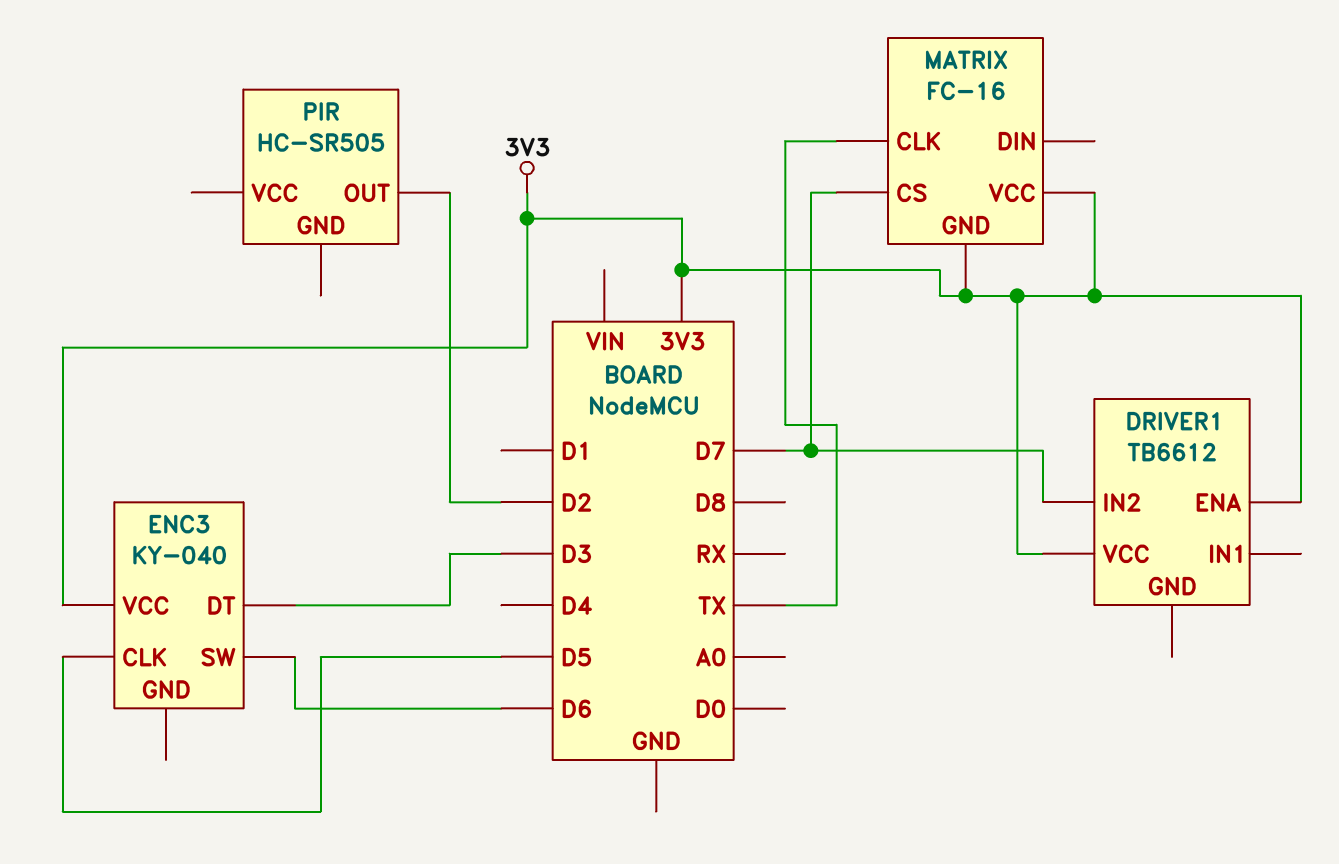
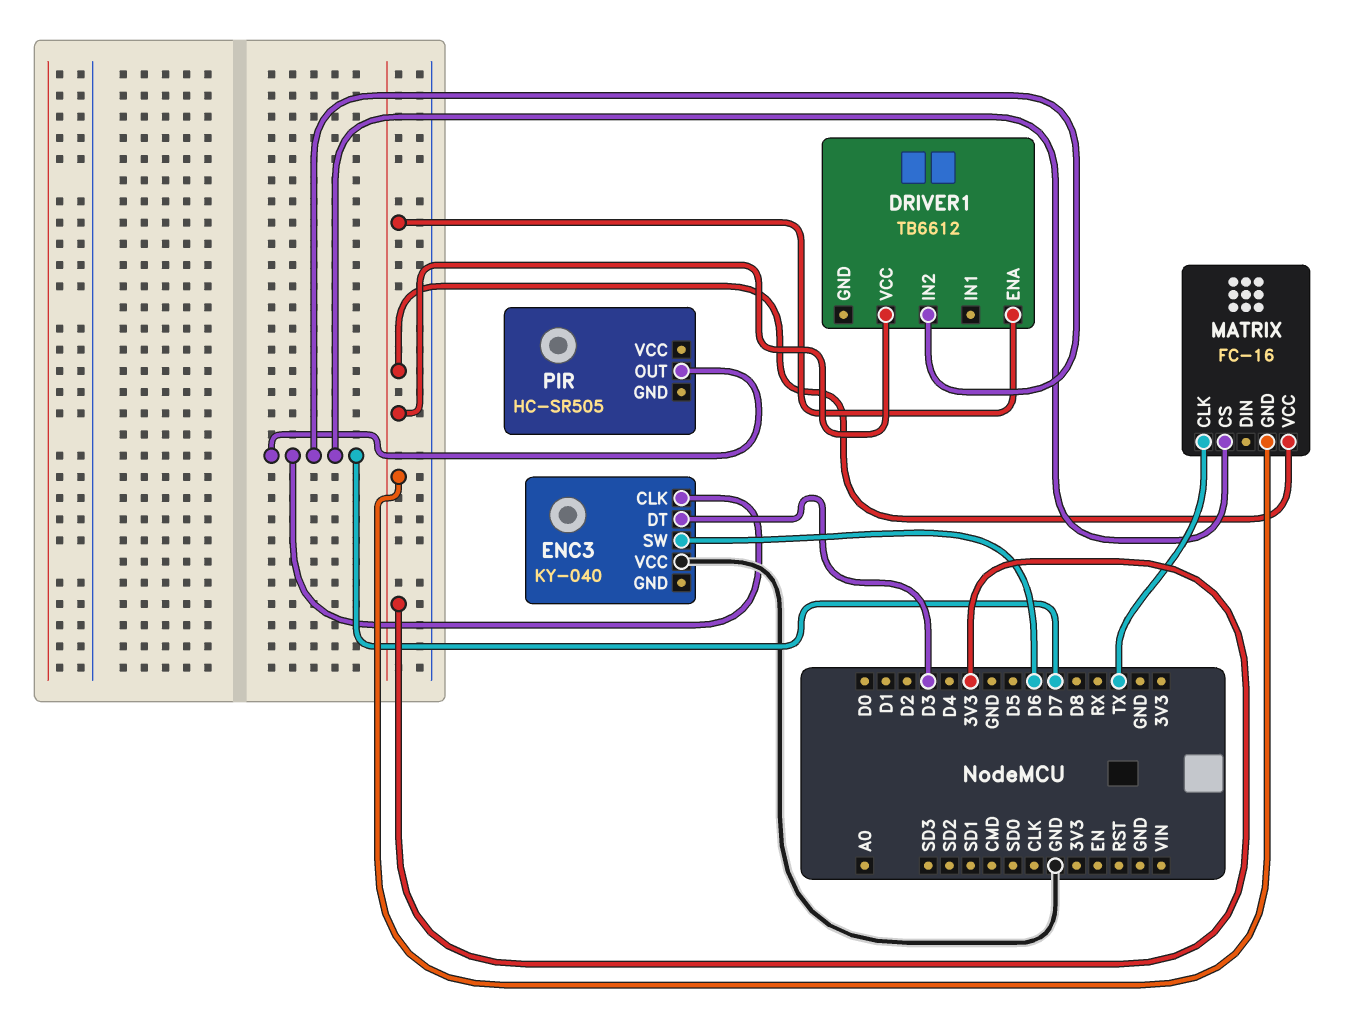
ENC3 pin CLK: D5 -> D7
ENC3 pin VCC: 3V3 -> GND
PIR pin OUT: D2 -> D7

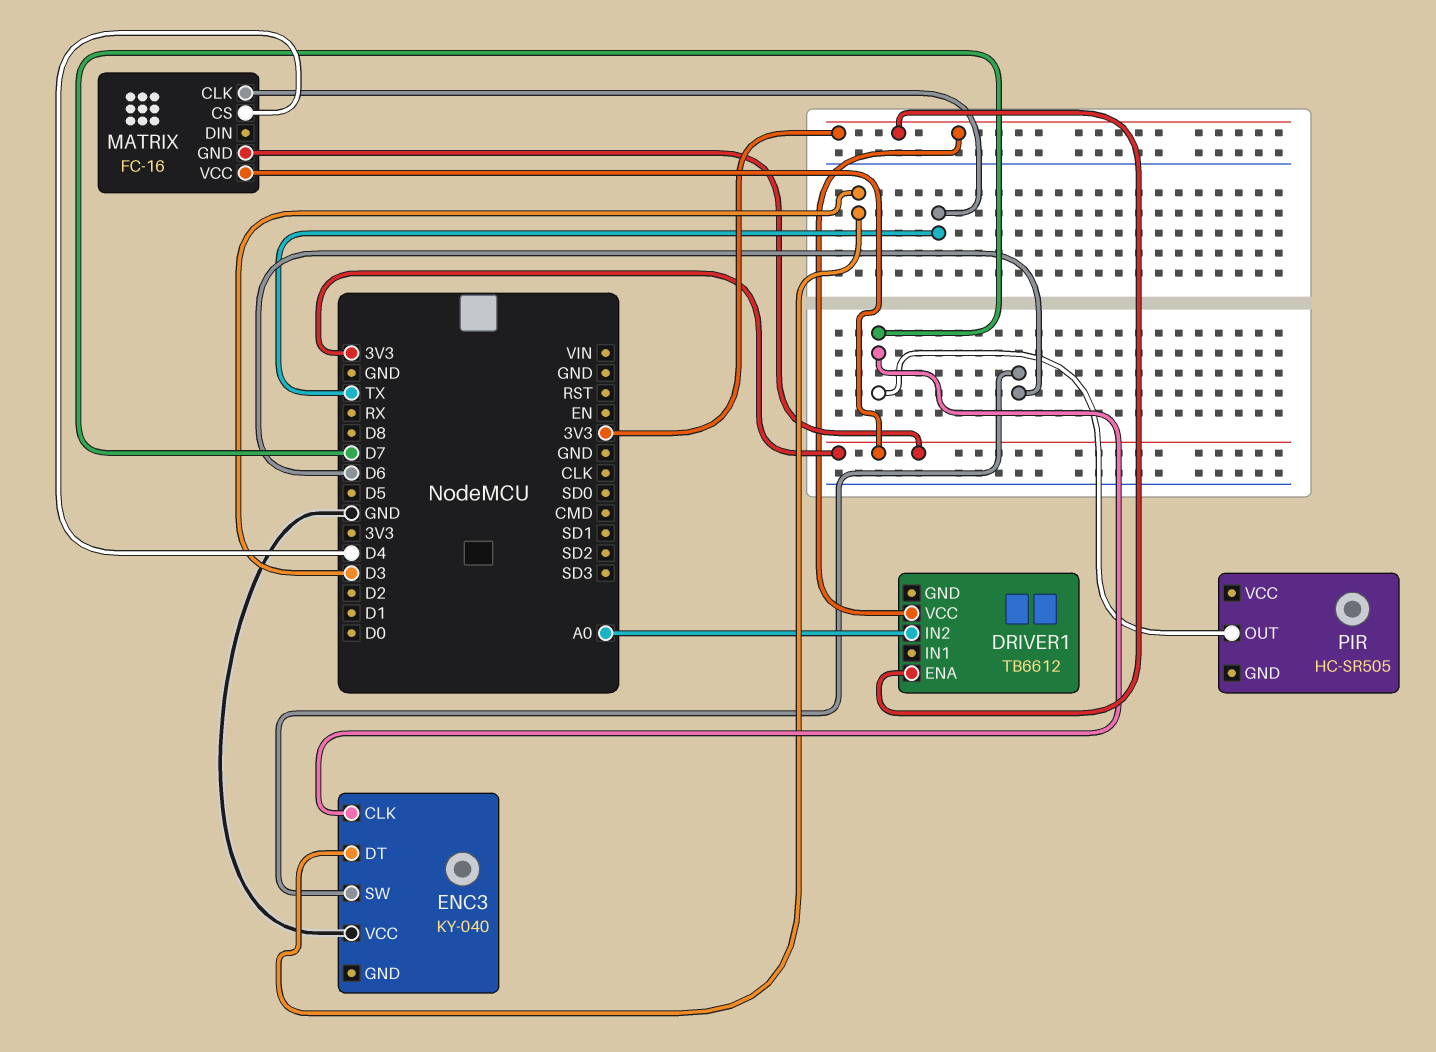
DRIVER1 pin IN2: D7 -> A0
MATRIX pin CS: D7 -> D4

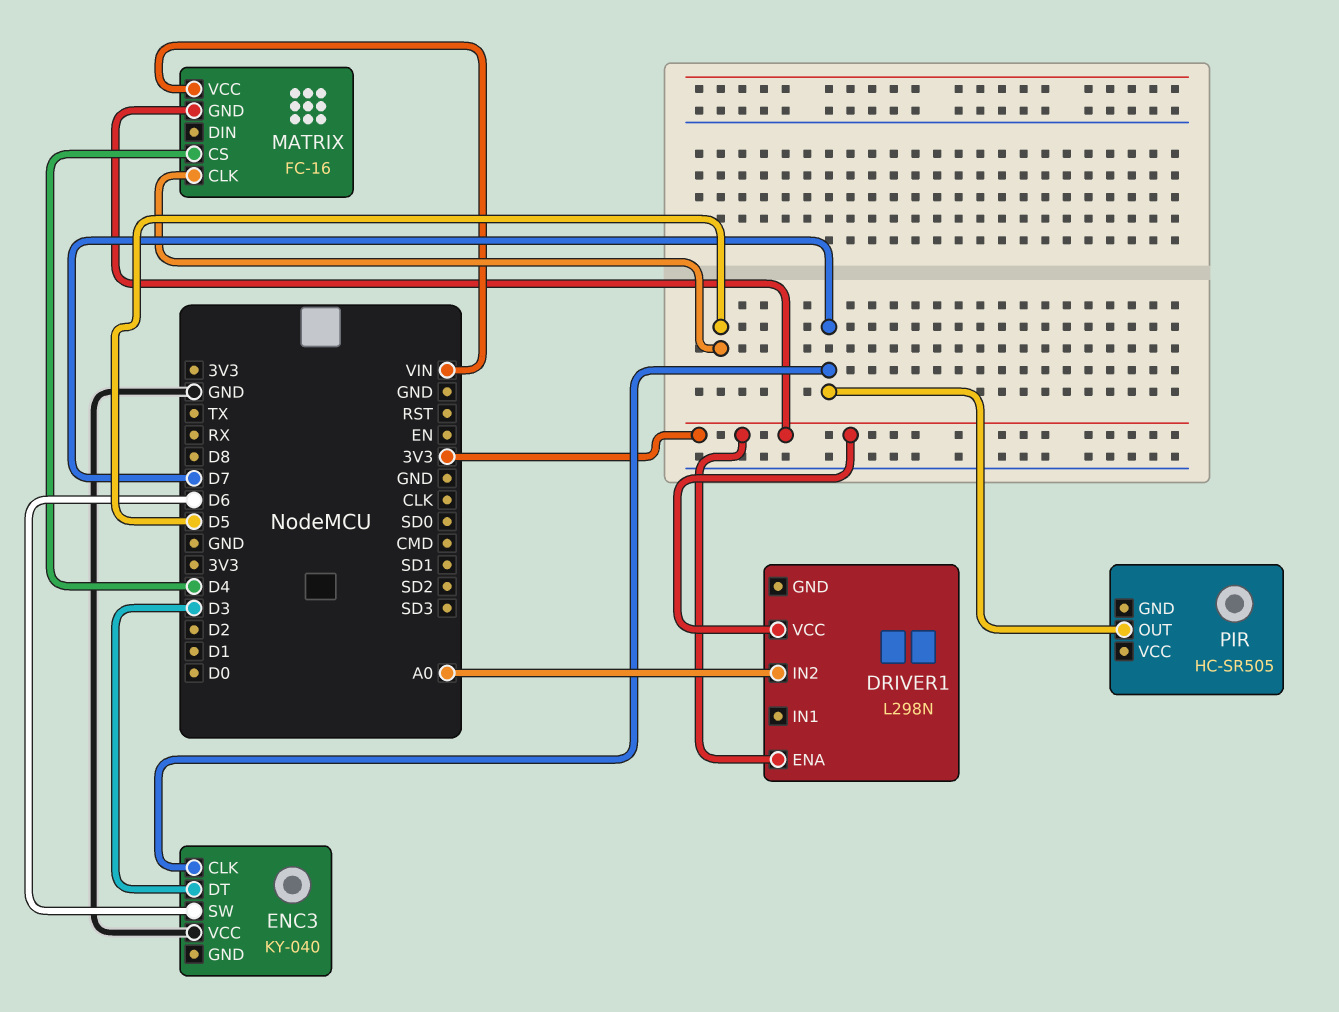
DRIVER1: TB6612 -> L298N
MATRIX pin CLK: TX -> D5
MATRIX pin VCC: 3V3 -> VIN

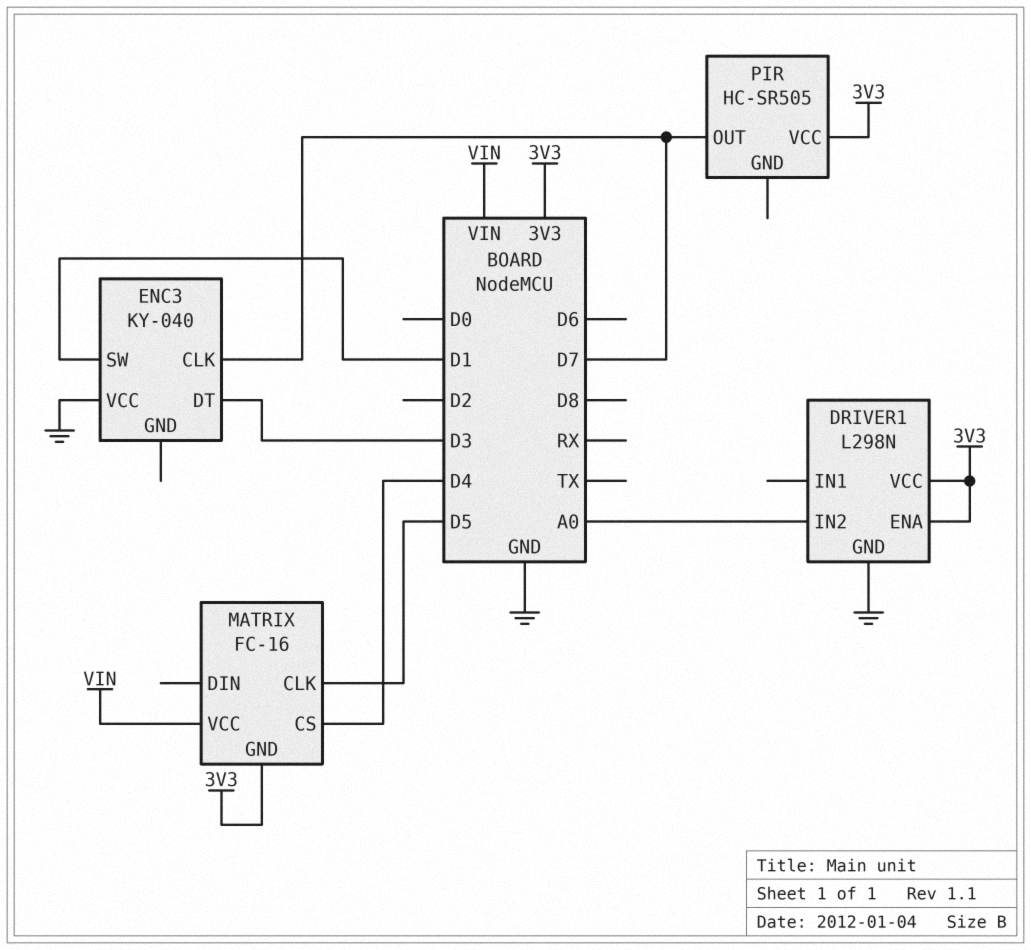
DRIVER1 pin GND: none -> GND
ENC3 pin SW: D6 -> D1
PIR pin VCC: none -> 3V3

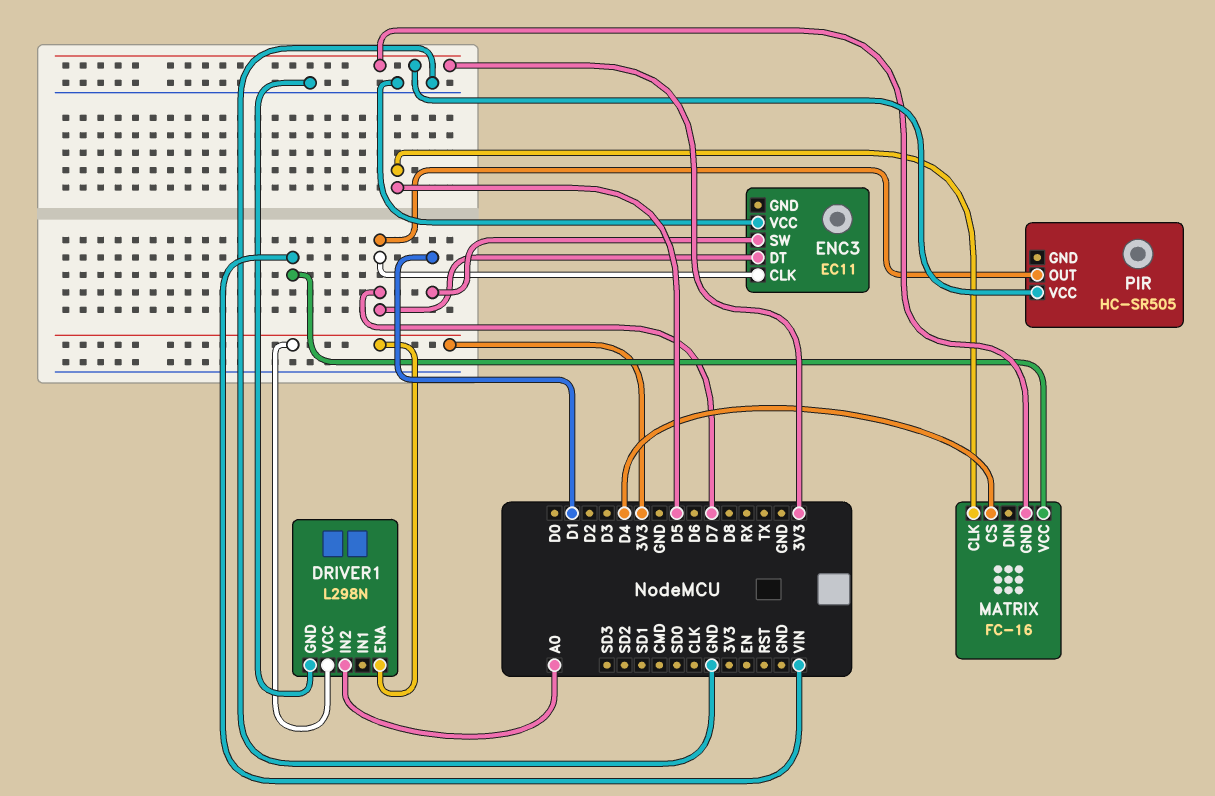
ENC3: KY-040 -> EC11
ENC3 pin DT: D3 -> D7

